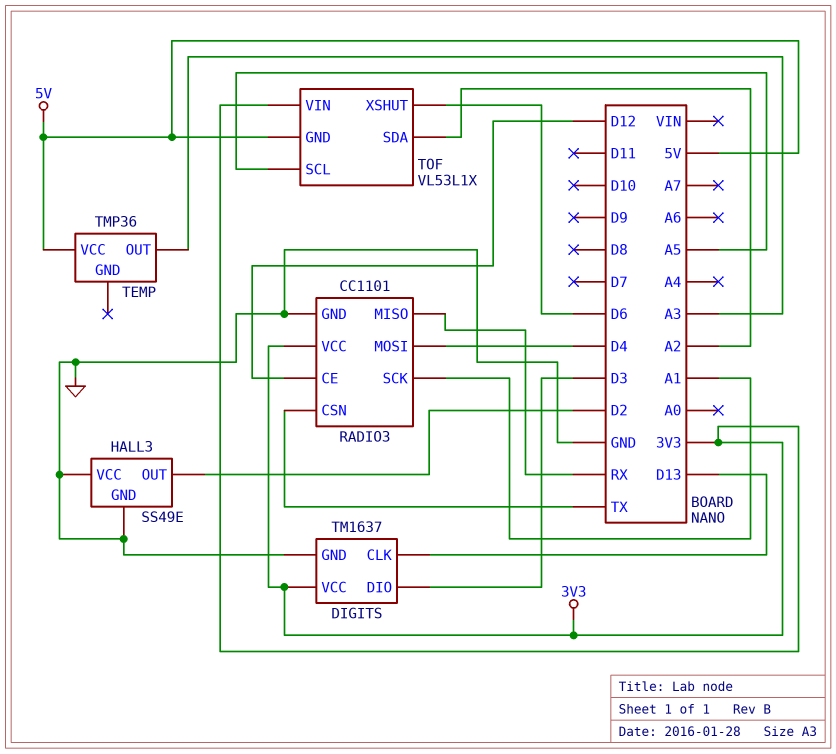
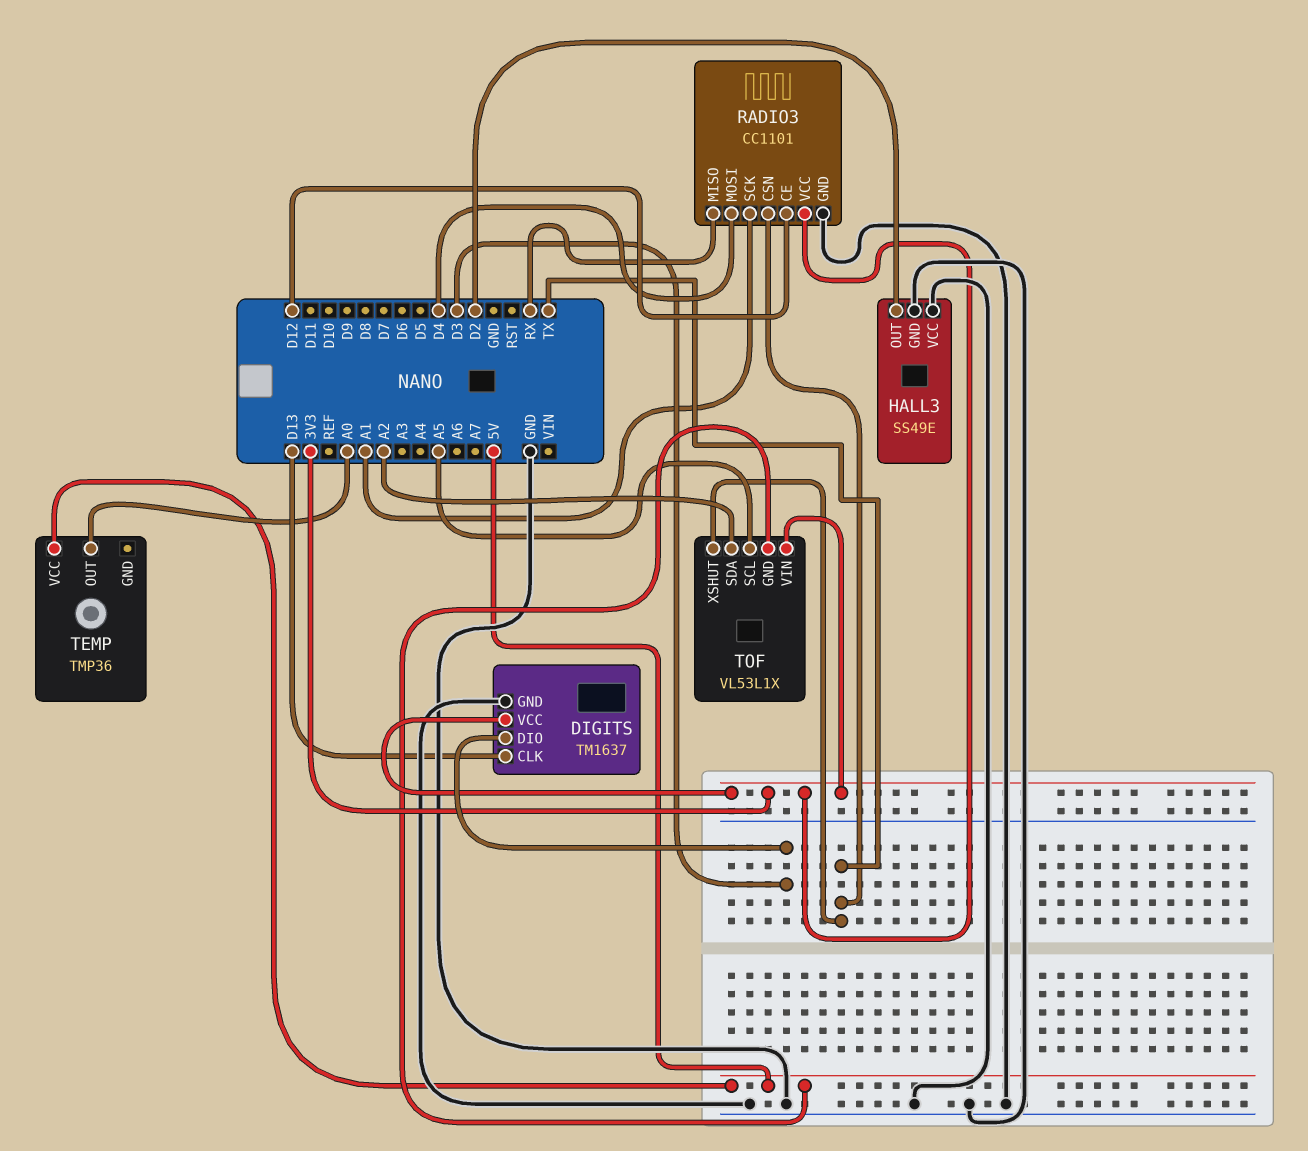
TEMP pin OUT: A3 -> A0
TOF pin XSHUT: D6 -> TX

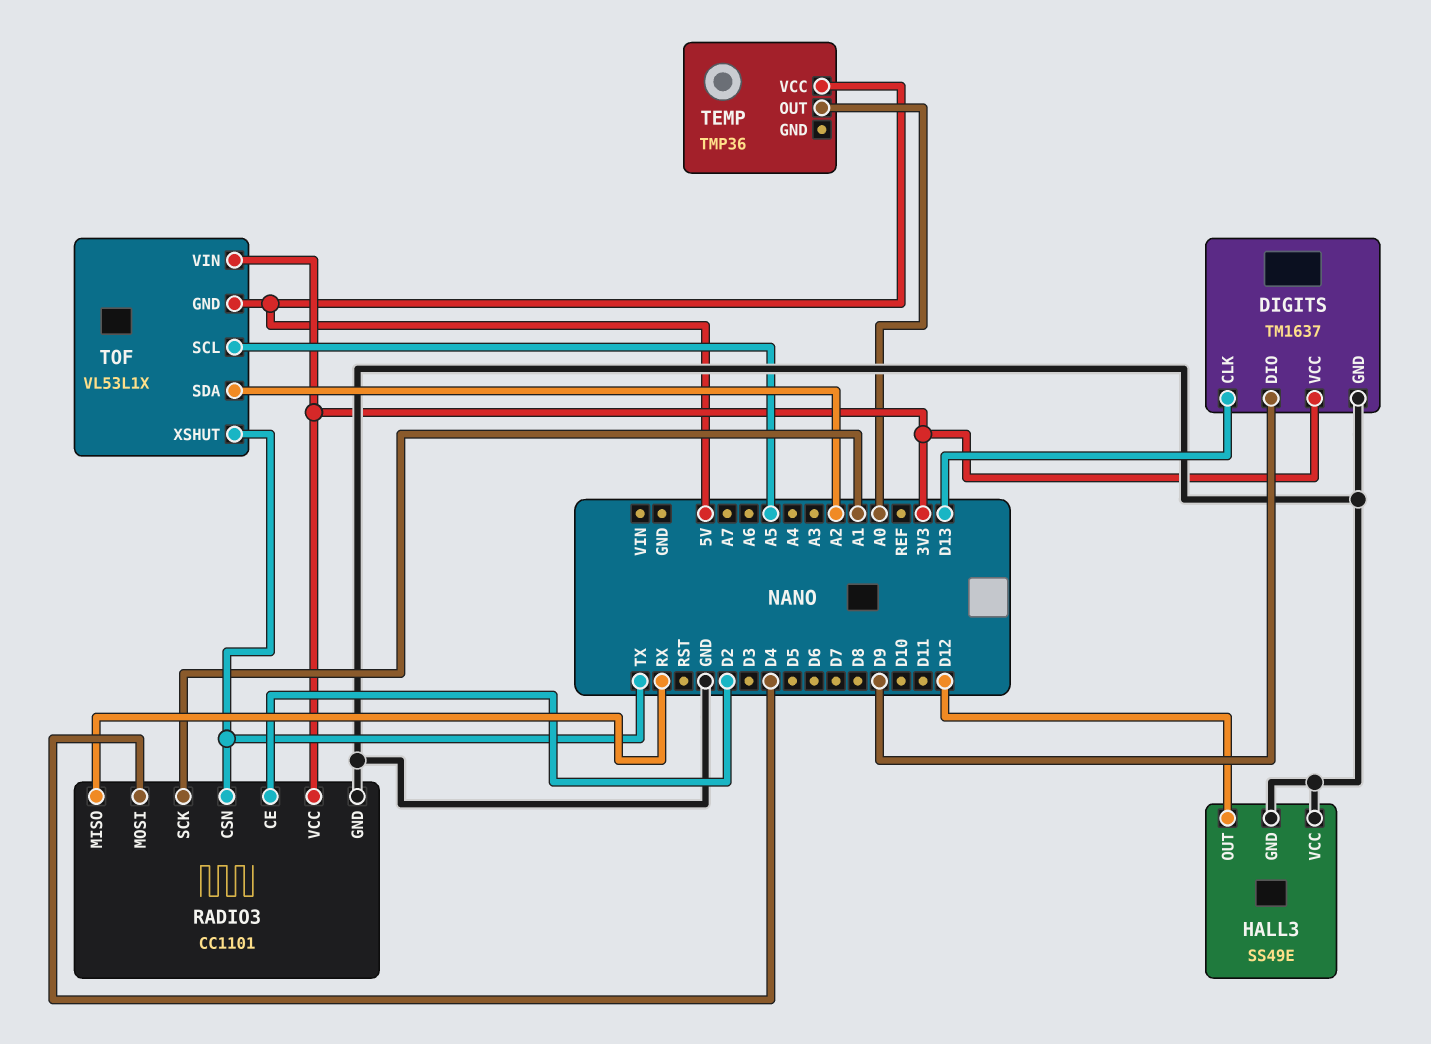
DIGITS pin DIO: D3 -> D9
HALL3 pin OUT: D2 -> D12
RADIO3 pin CE: D12 -> D2

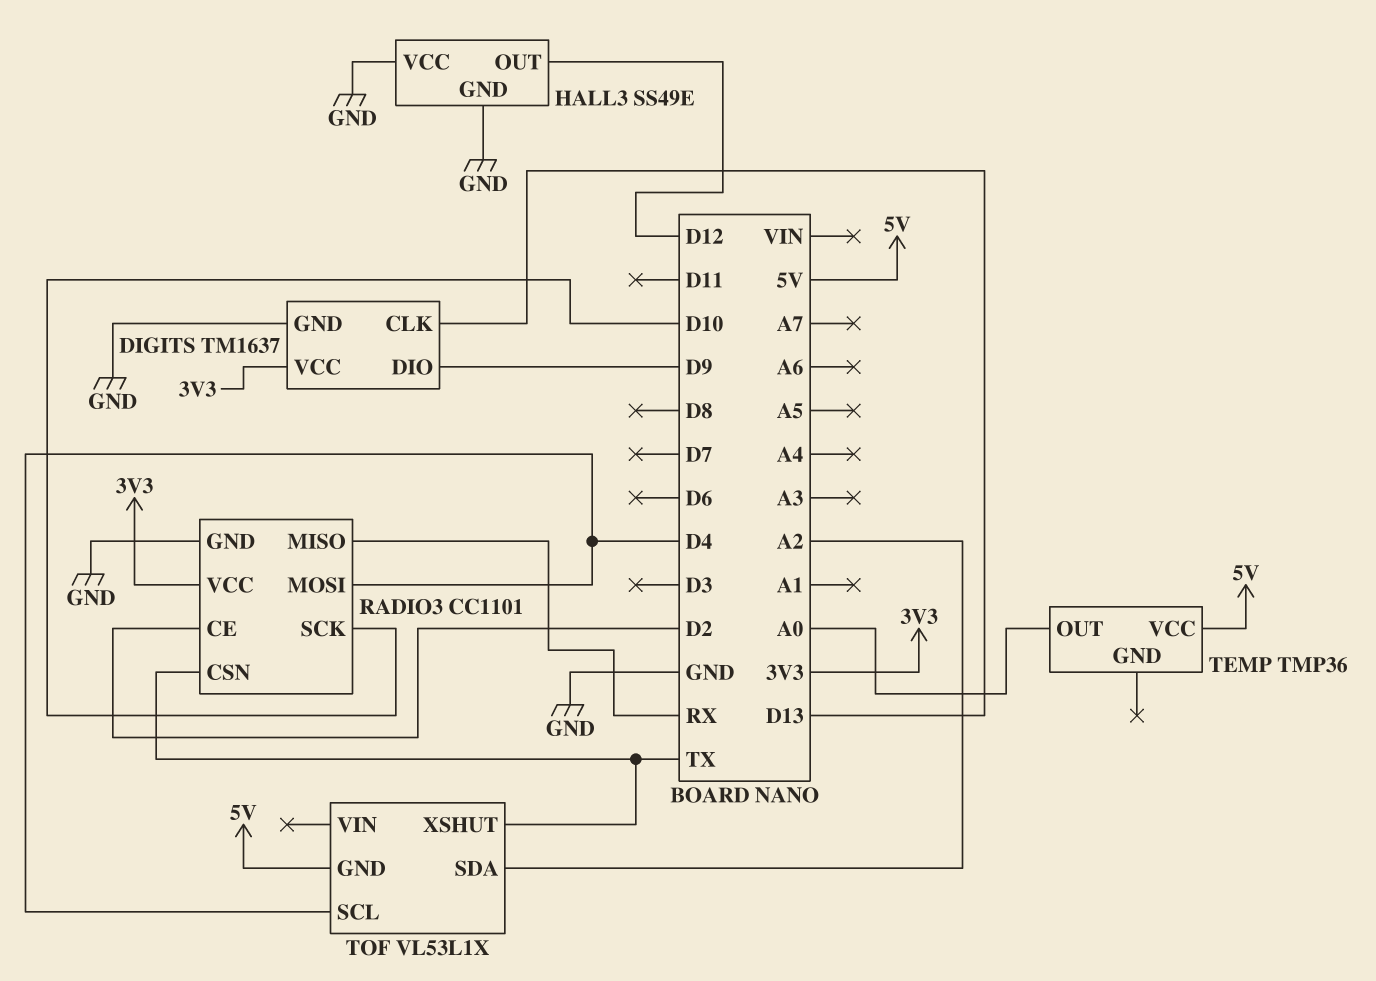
RADIO3 pin SCK: A1 -> D10
TOF pin SCL: A5 -> D4
TOF pin VIN: 3V3 -> none

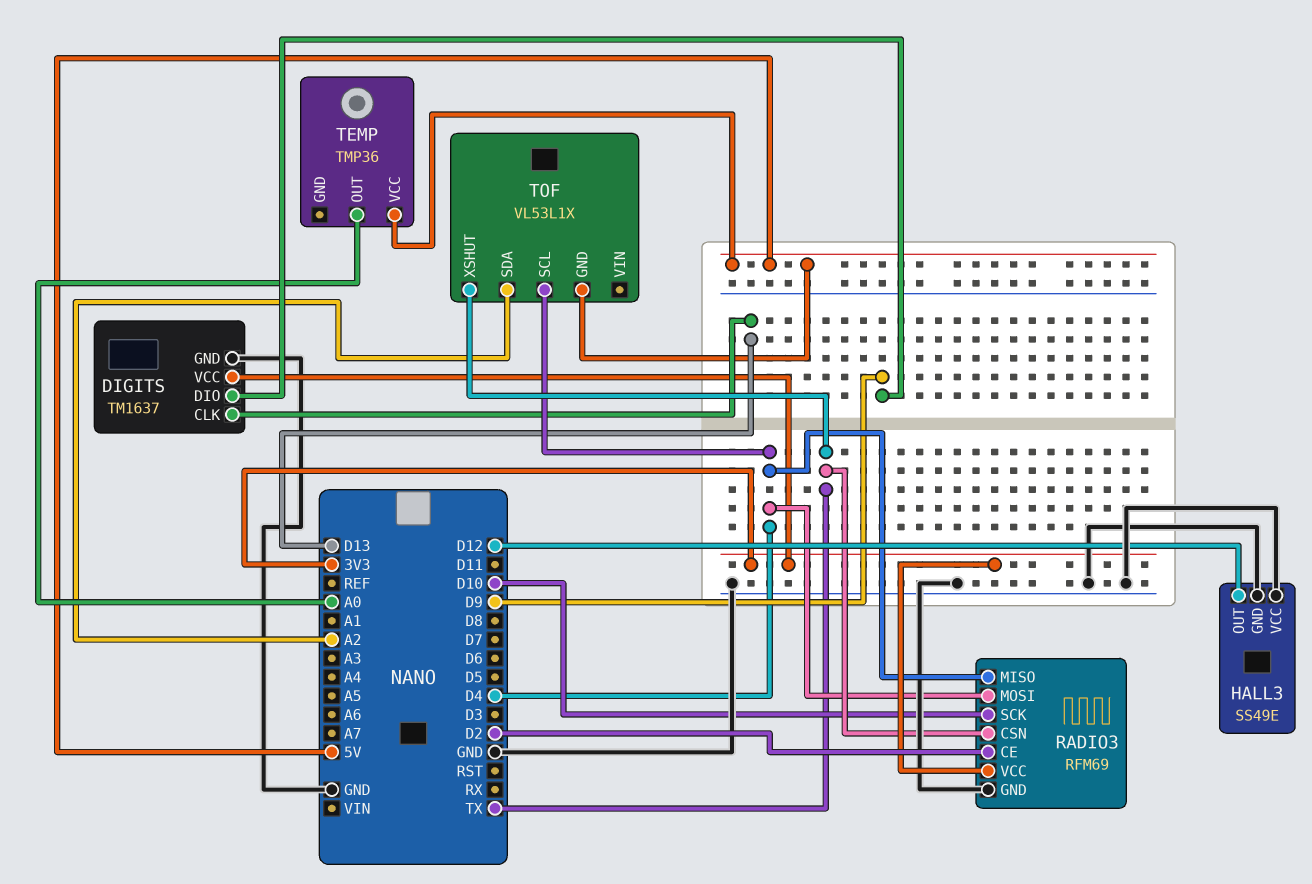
RADIO3: CC1101 -> RFM69
RADIO3 pin MISO: RX -> D4

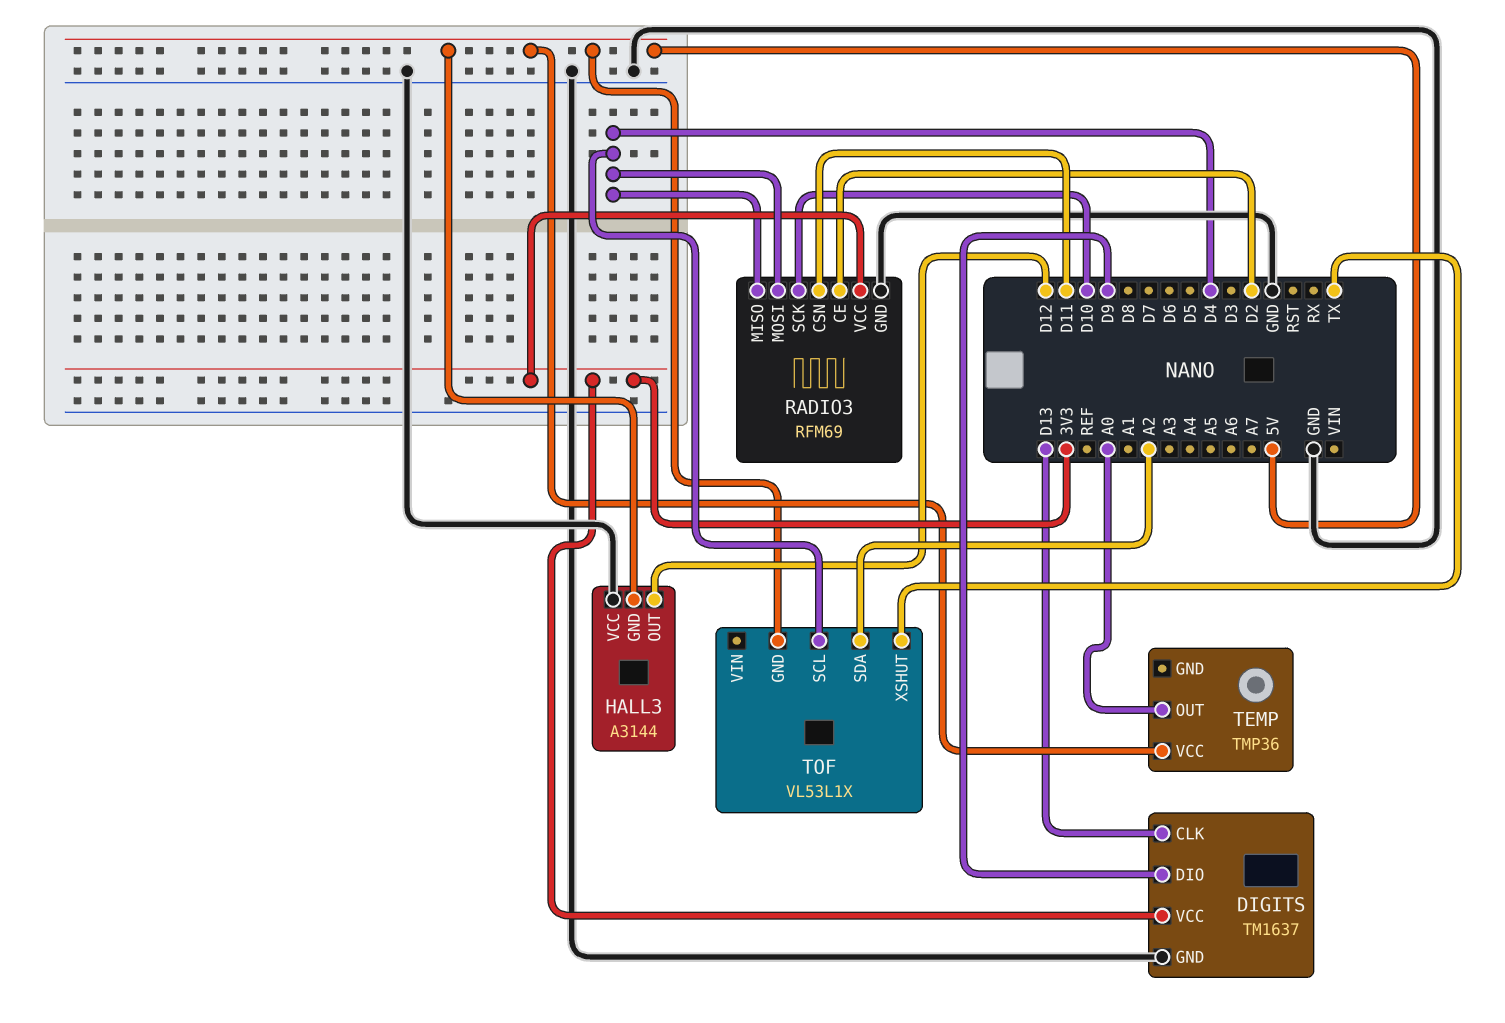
HALL3: SS49E -> A3144
HALL3 pin GND: GND -> 5V
RADIO3 pin CSN: TX -> D11

